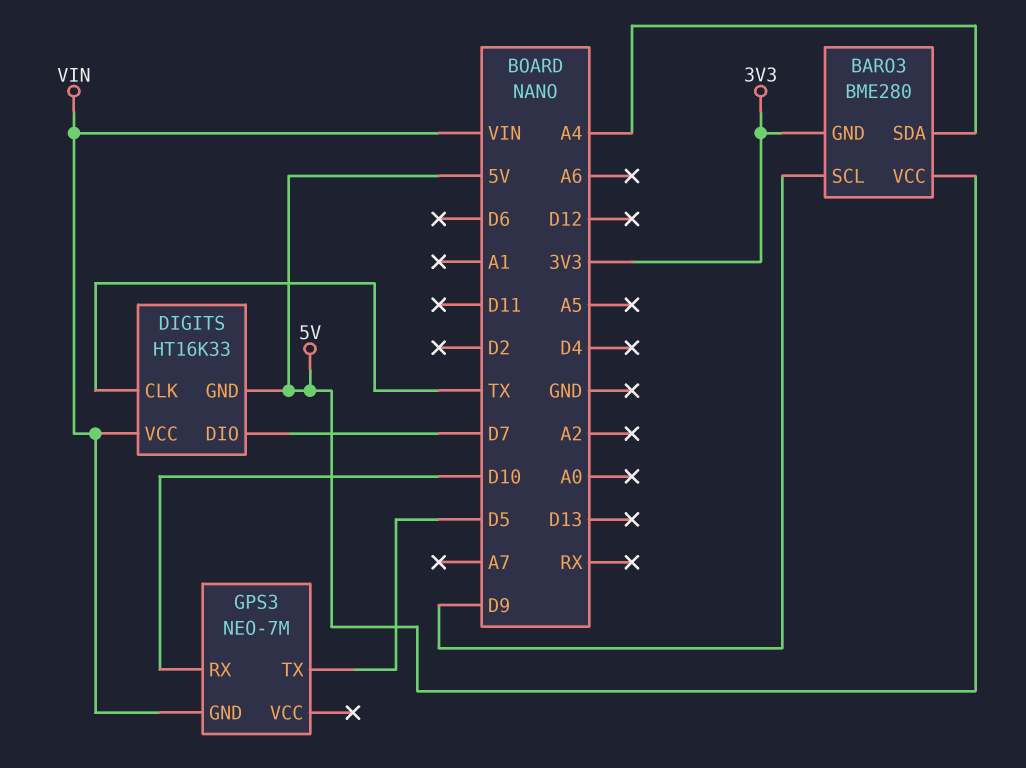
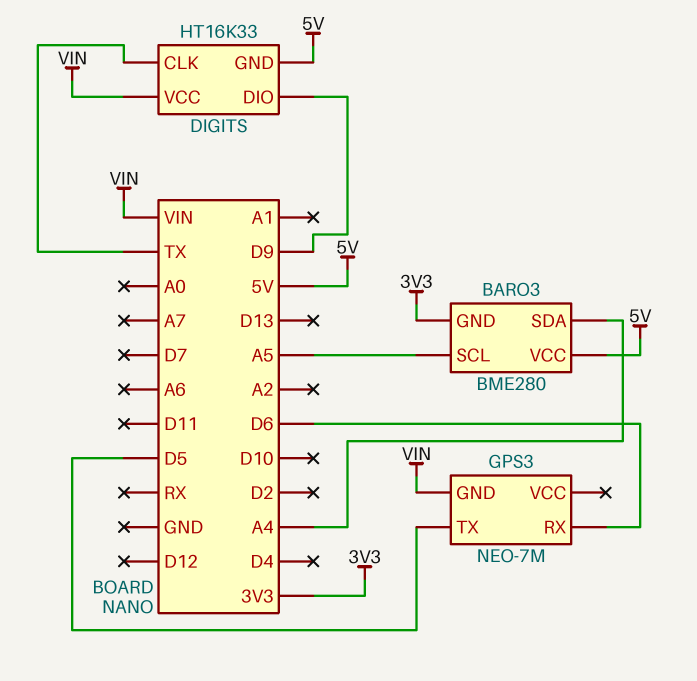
BARO3 pin SCL: D9 -> A5
DIGITS pin DIO: D7 -> D9
GPS3 pin RX: D10 -> D6

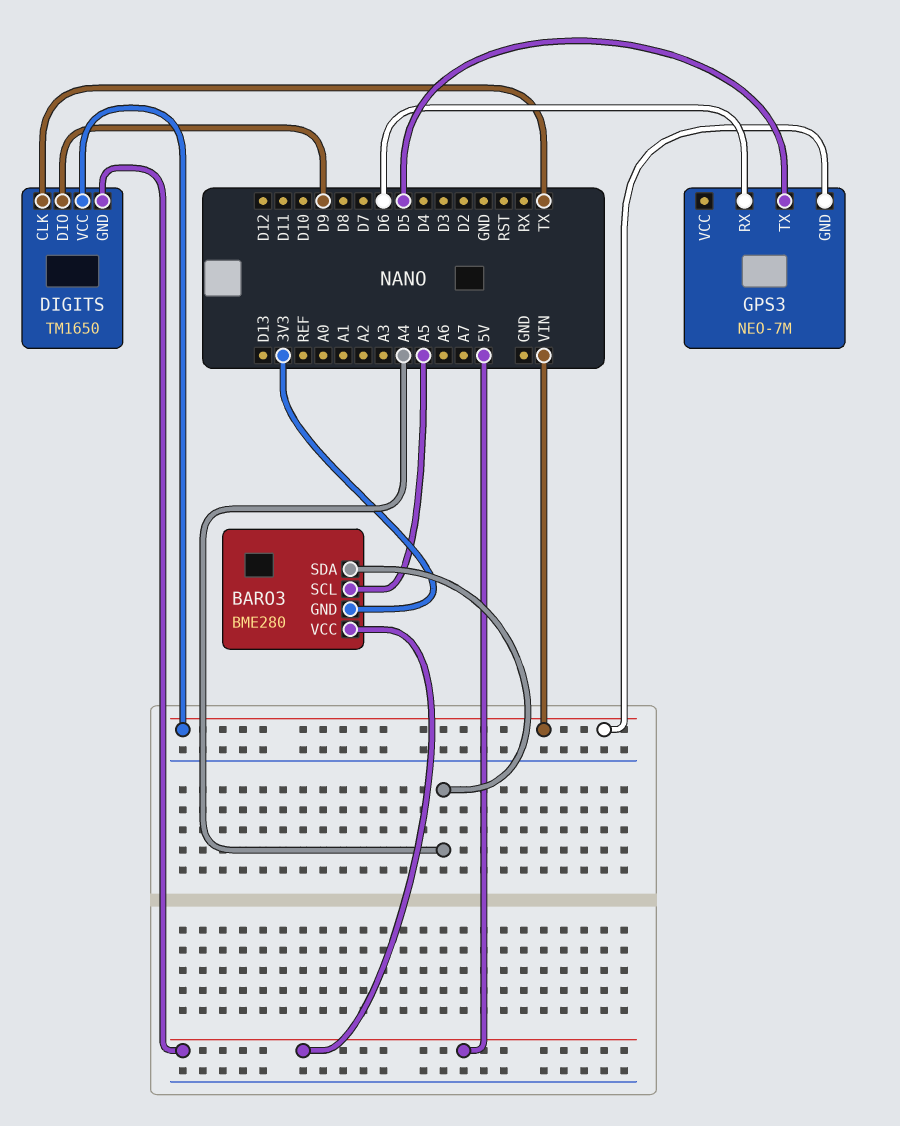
DIGITS: HT16K33 -> TM1650

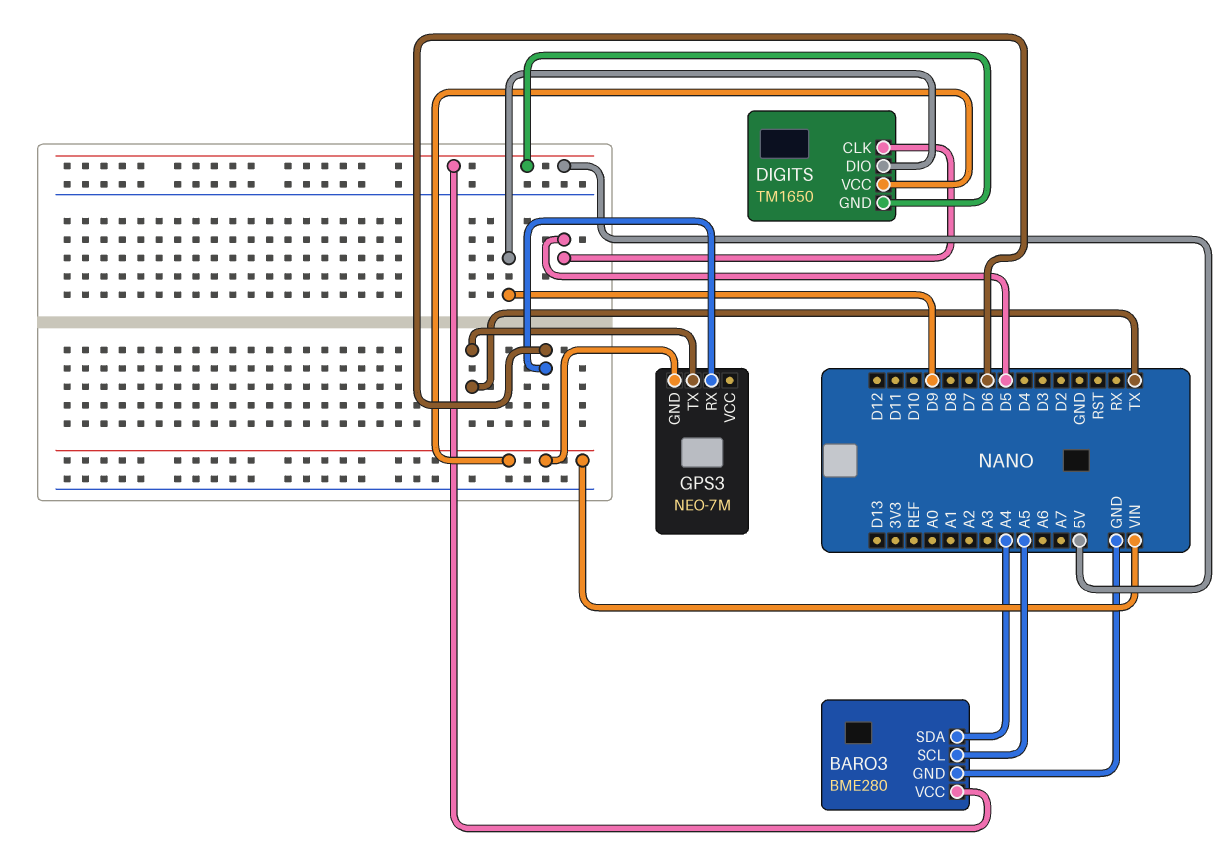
BARO3 pin GND: 3V3 -> GND
DIGITS pin CLK: TX -> D5
GPS3 pin TX: D5 -> TX

